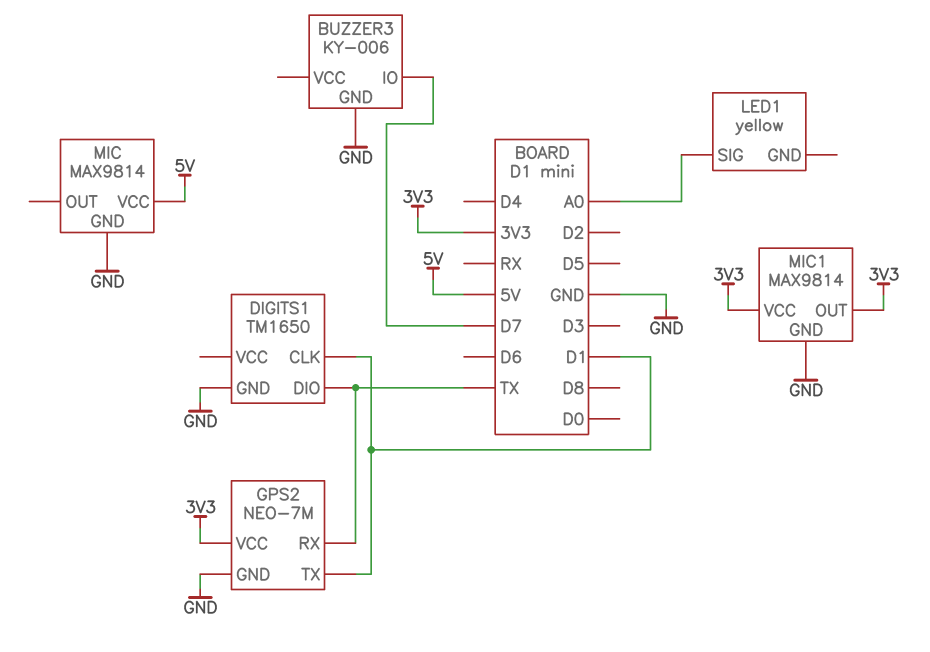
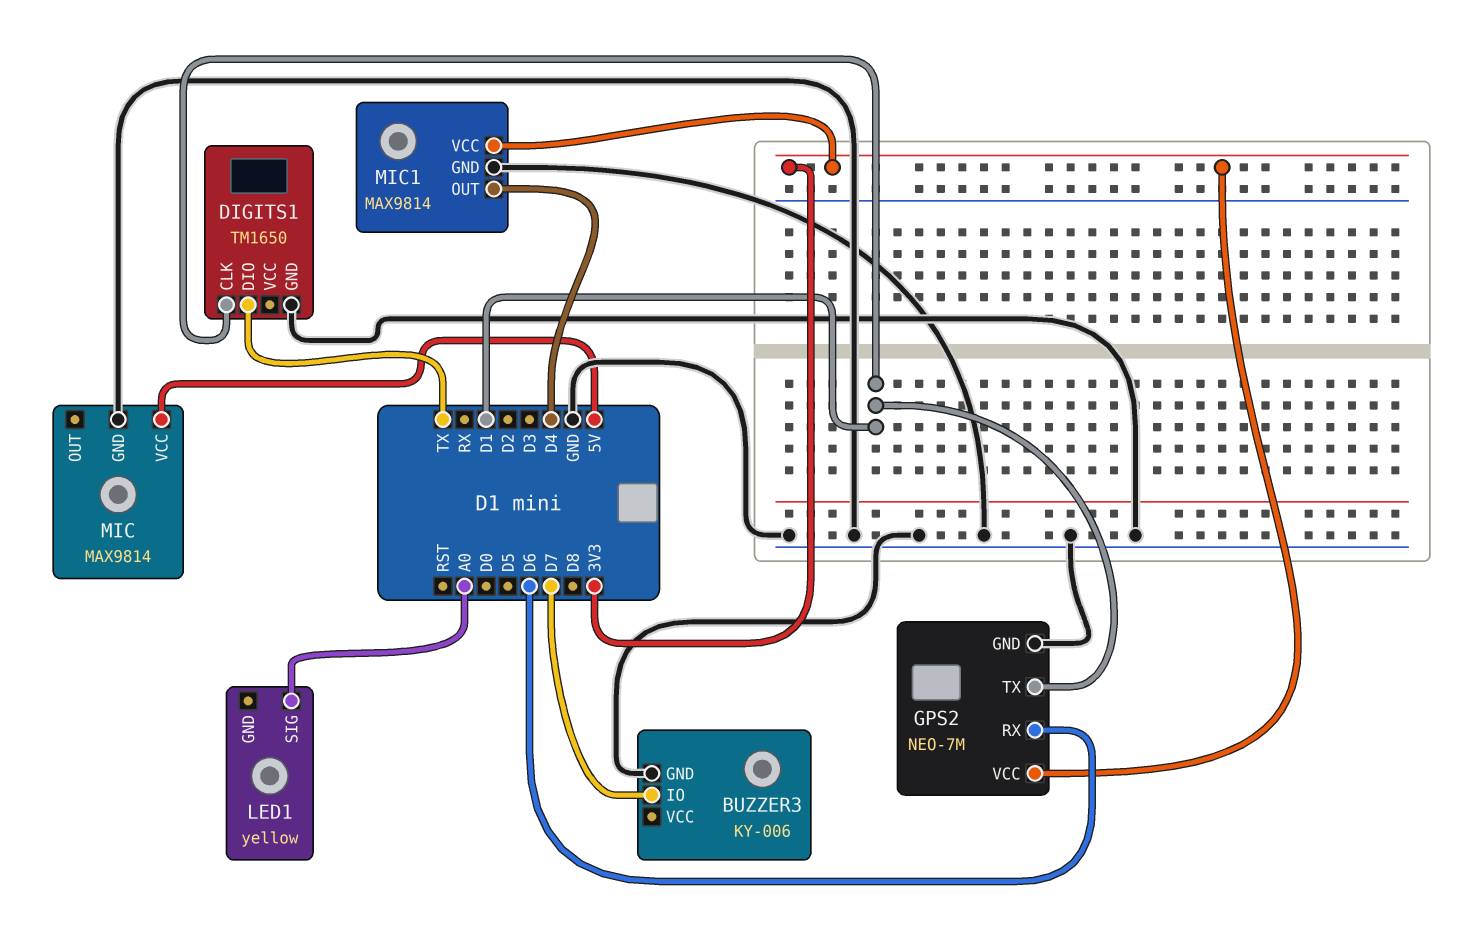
GPS2 pin RX: TX -> D6
MIC1 pin OUT: 3V3 -> D4

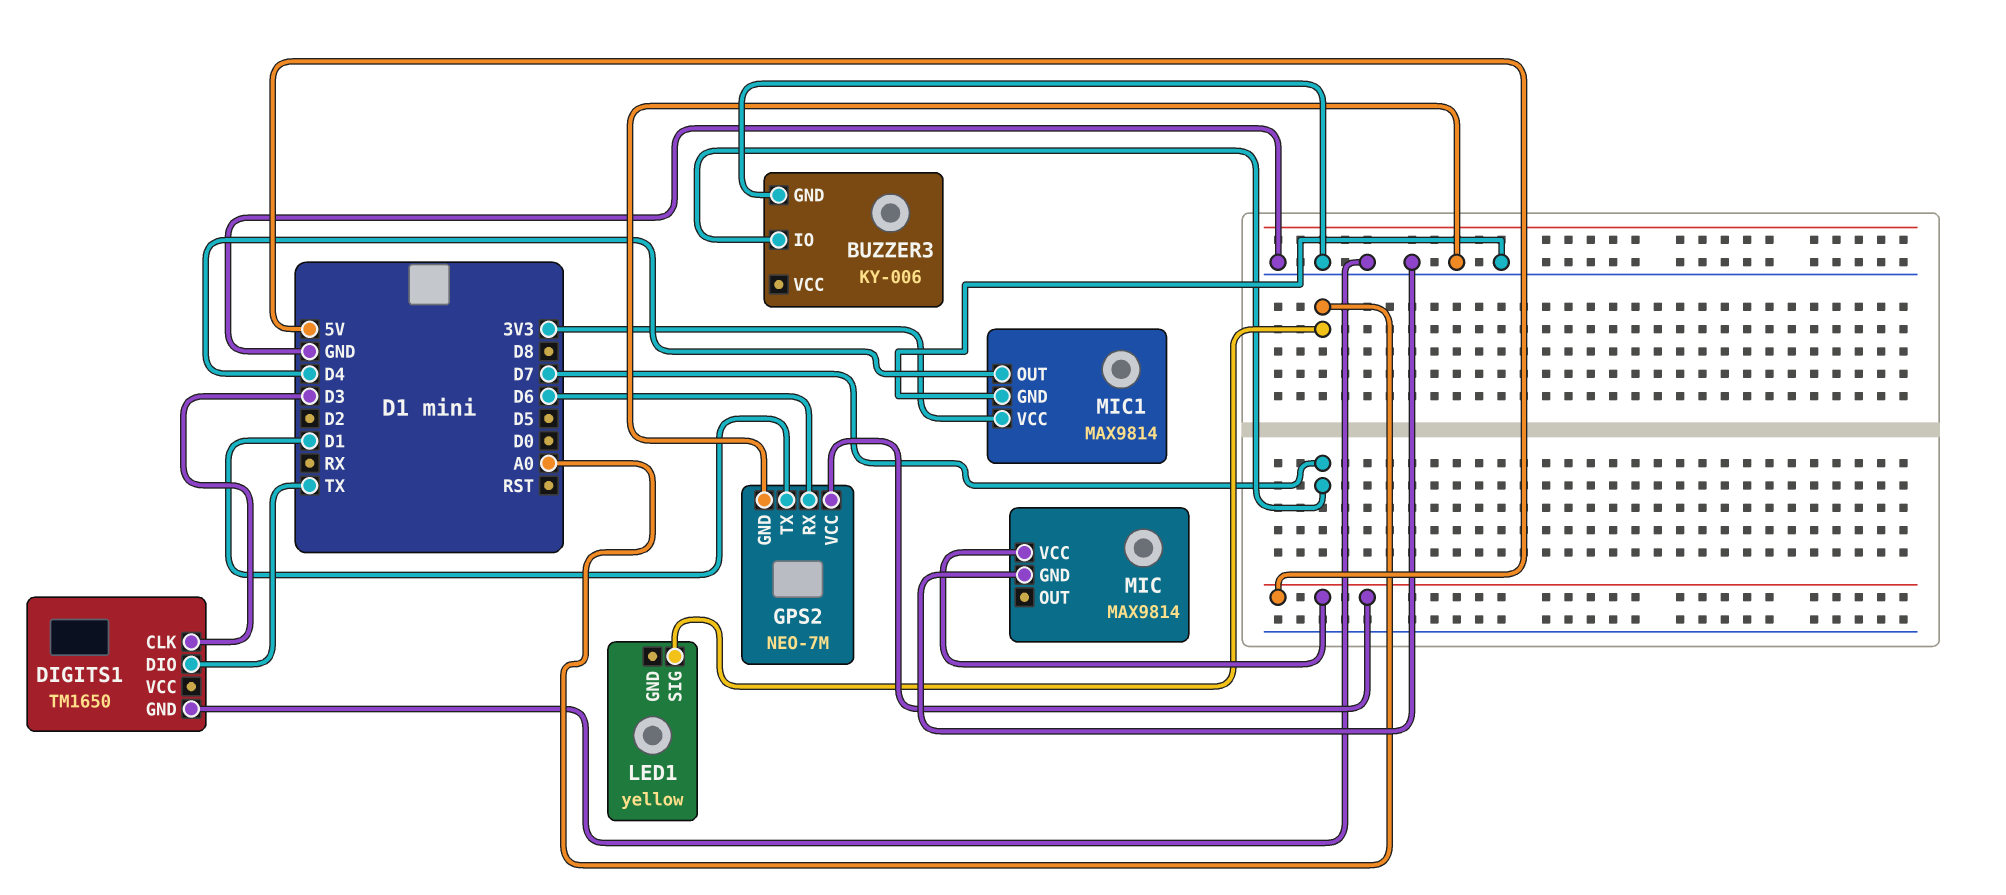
DIGITS1 pin CLK: D1 -> D3
GPS2 pin VCC: 3V3 -> 5V

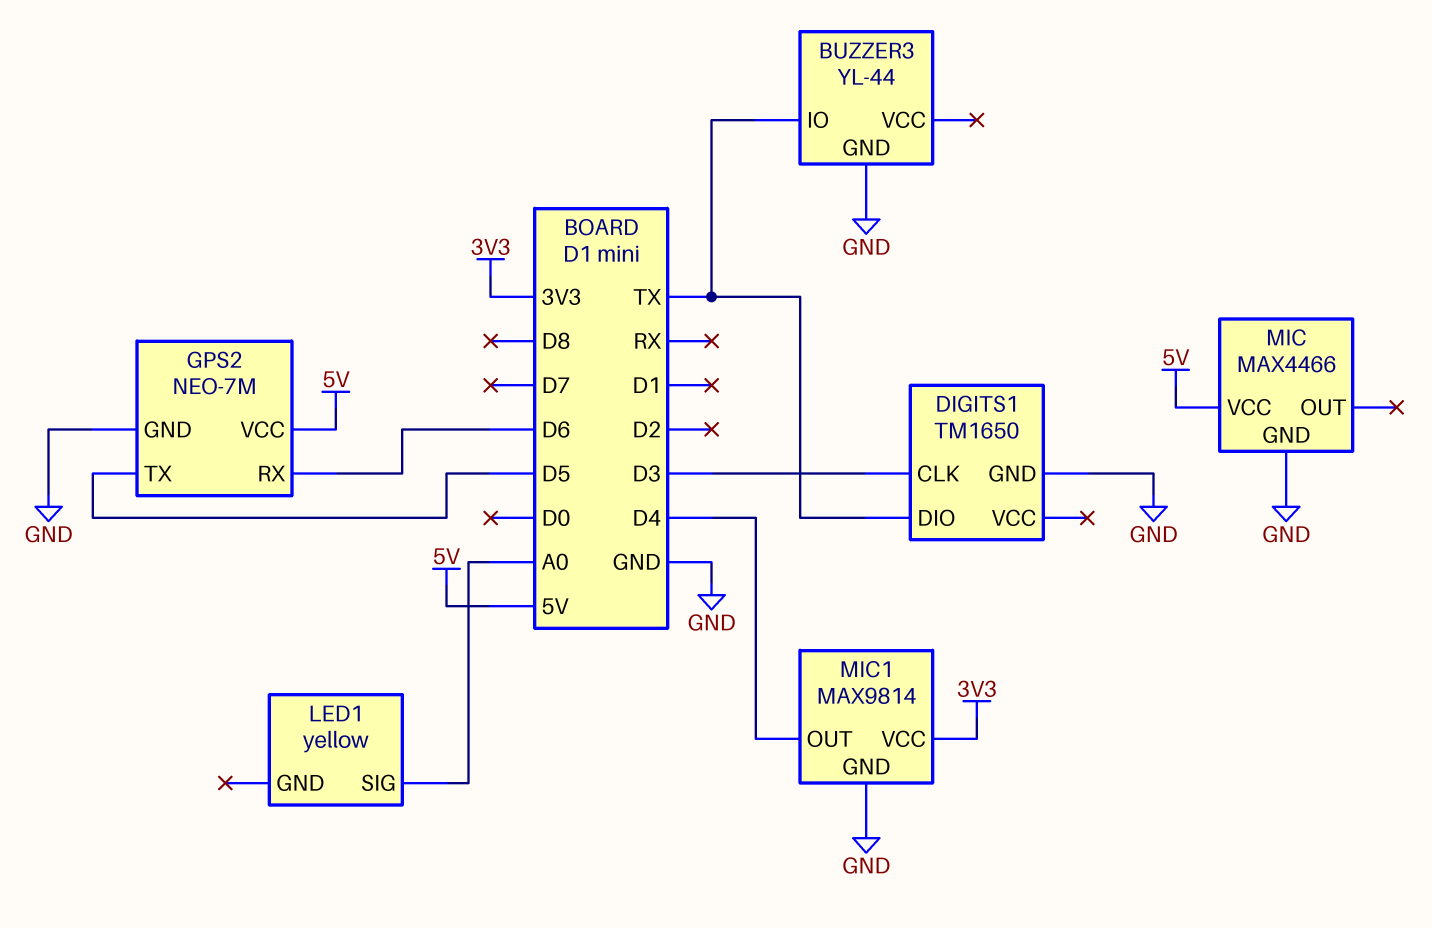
BUZZER3: KY-006 -> YL-44
BUZZER3 pin IO: D7 -> TX
GPS2 pin TX: D1 -> D5
MIC: MAX9814 -> MAX4466

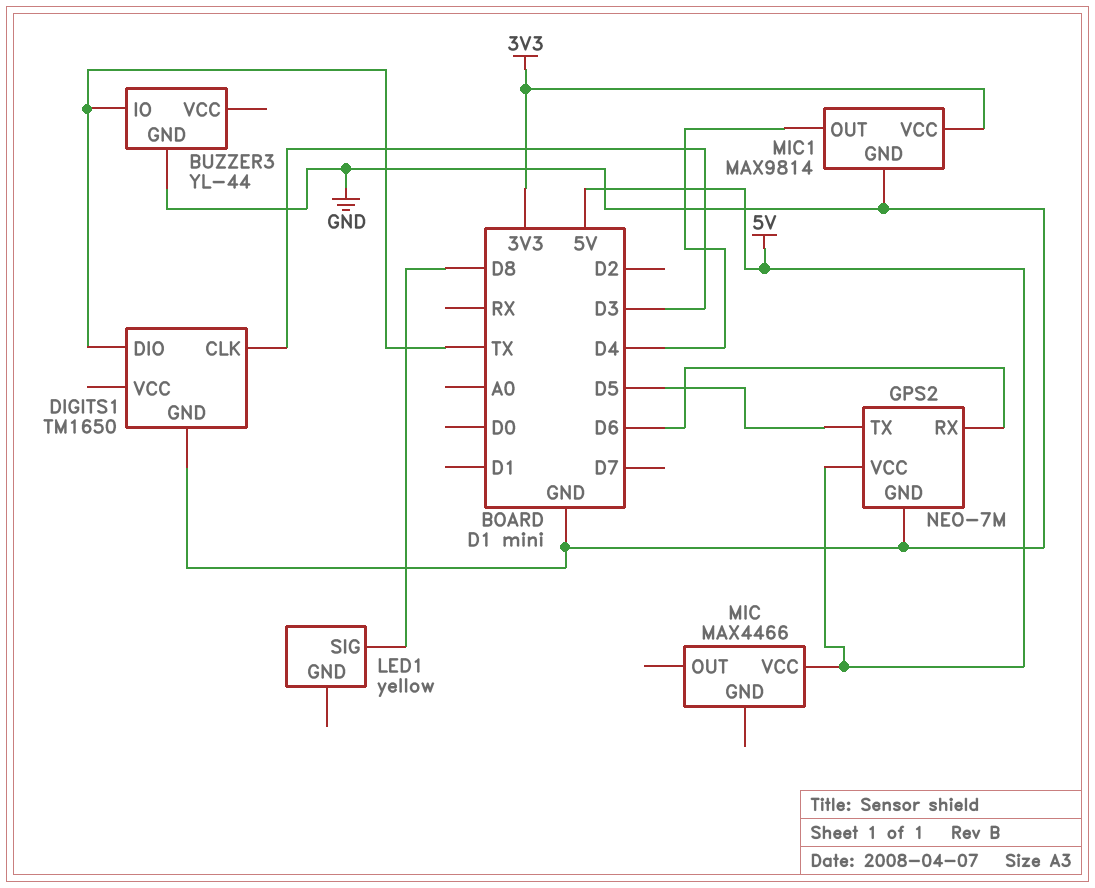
LED1 pin SIG: A0 -> D8
MIC pin GND: GND -> none

